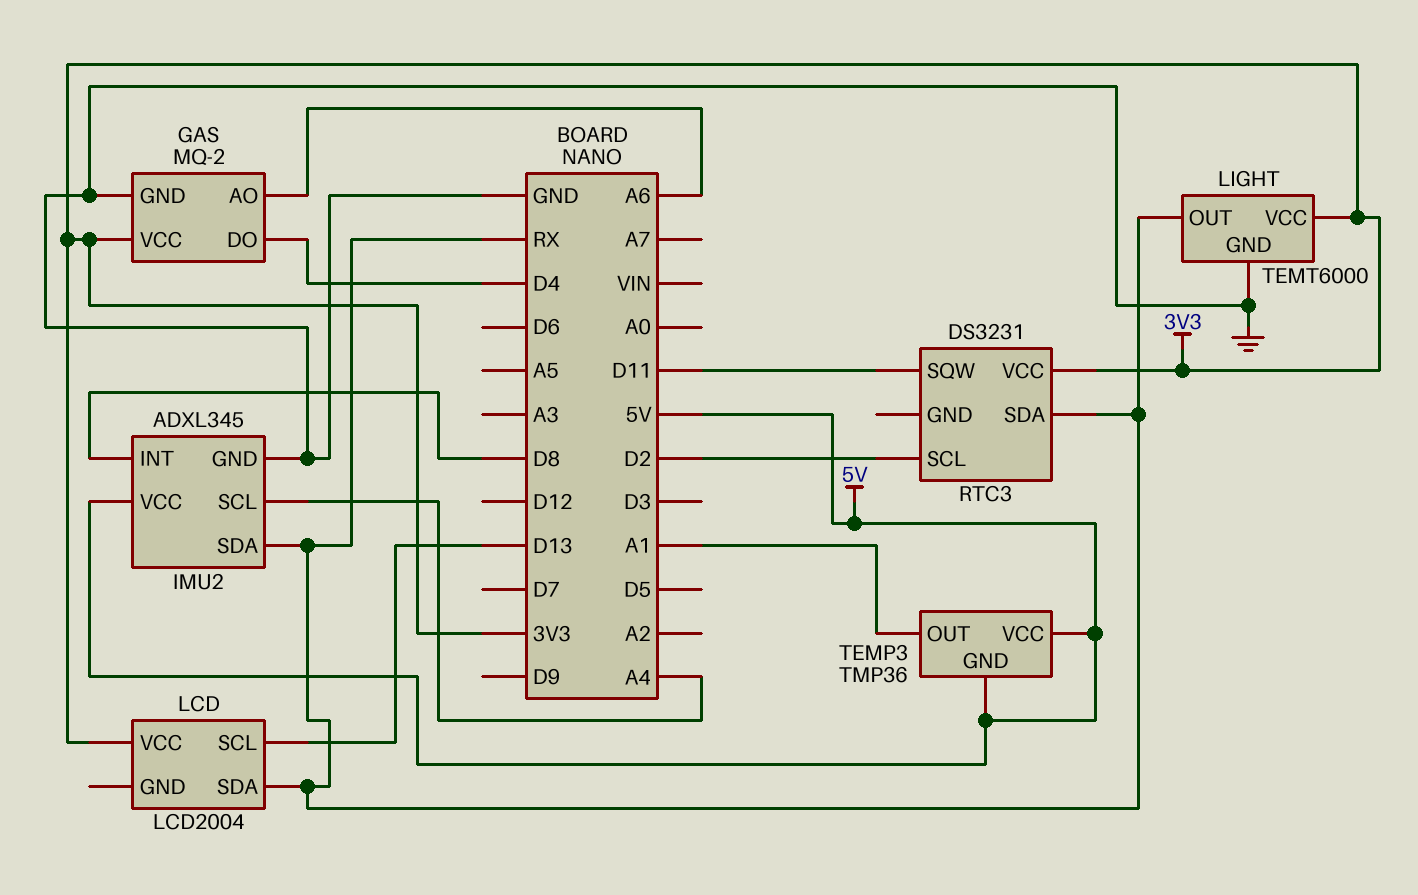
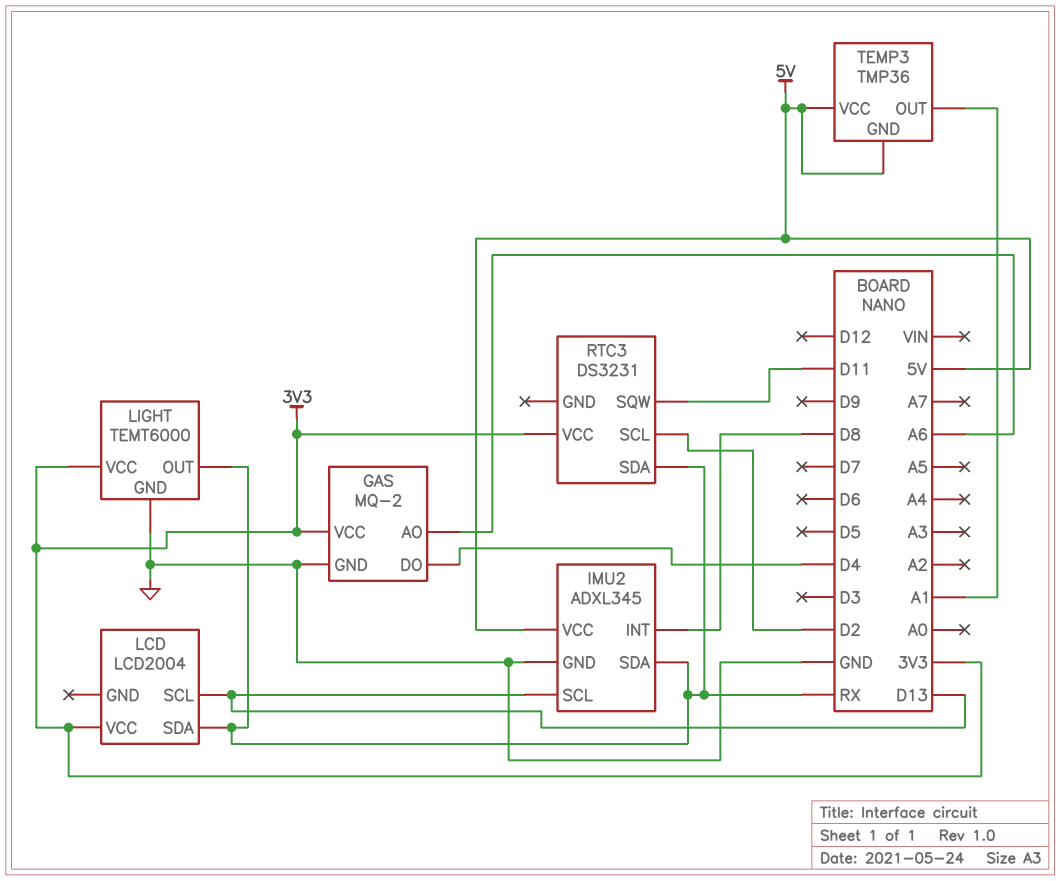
IMU2 pin SCL: A4 -> D13

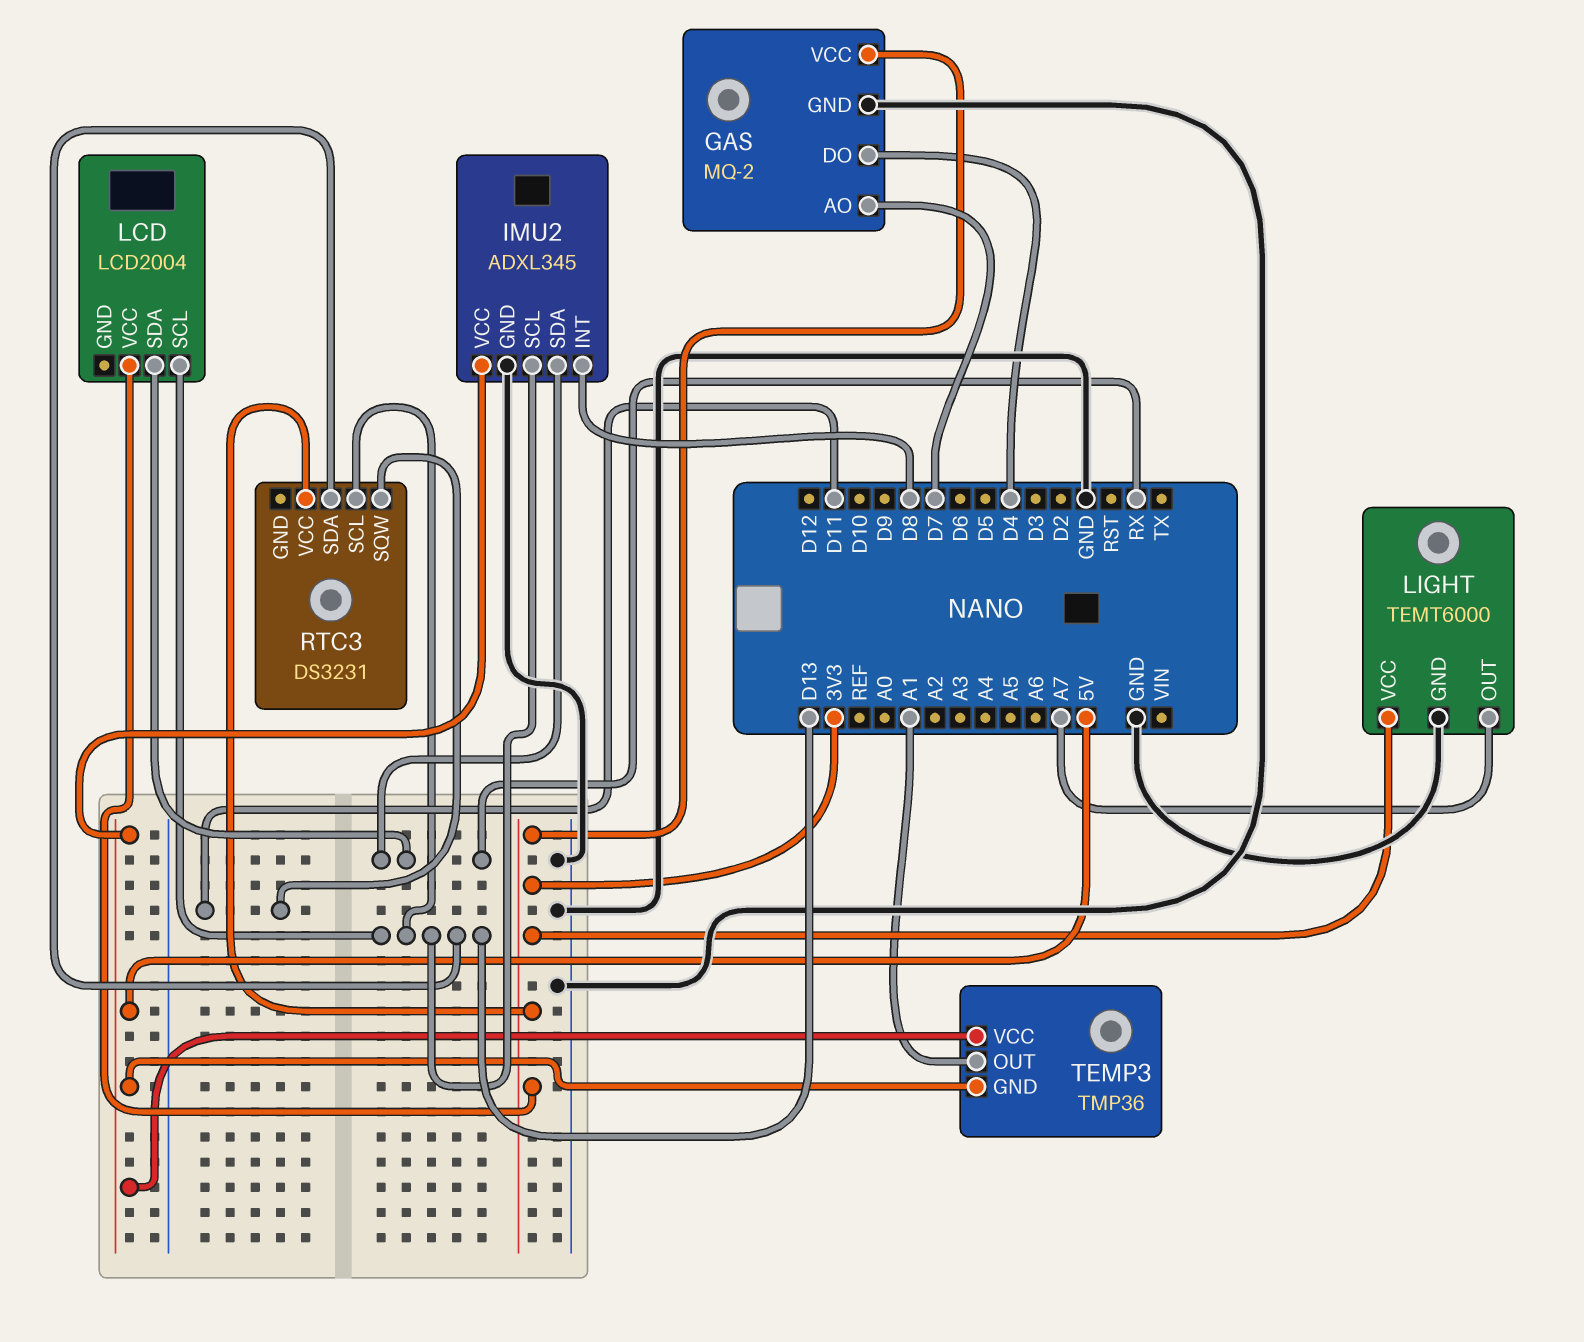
GAS pin AO: A6 -> D7
LIGHT pin OUT: RX -> A7
RTC3 pin SCL: D2 -> D13
RTC3 pin SDA: RX -> D13

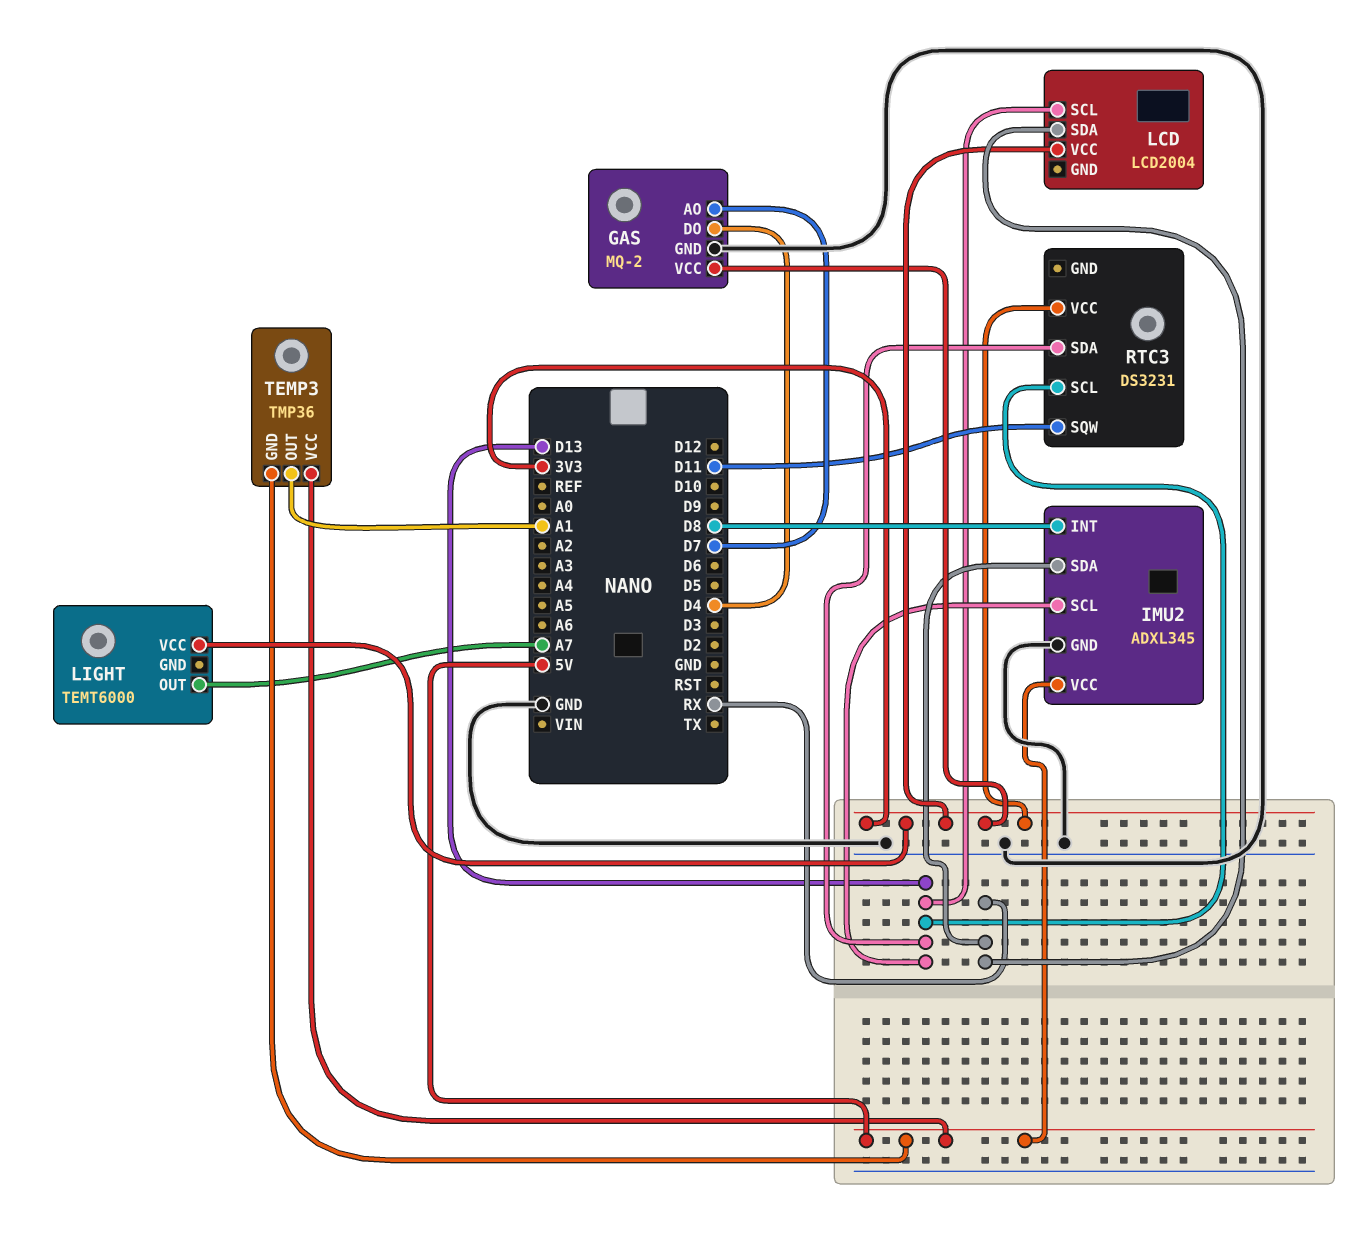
LIGHT pin GND: GND -> none

